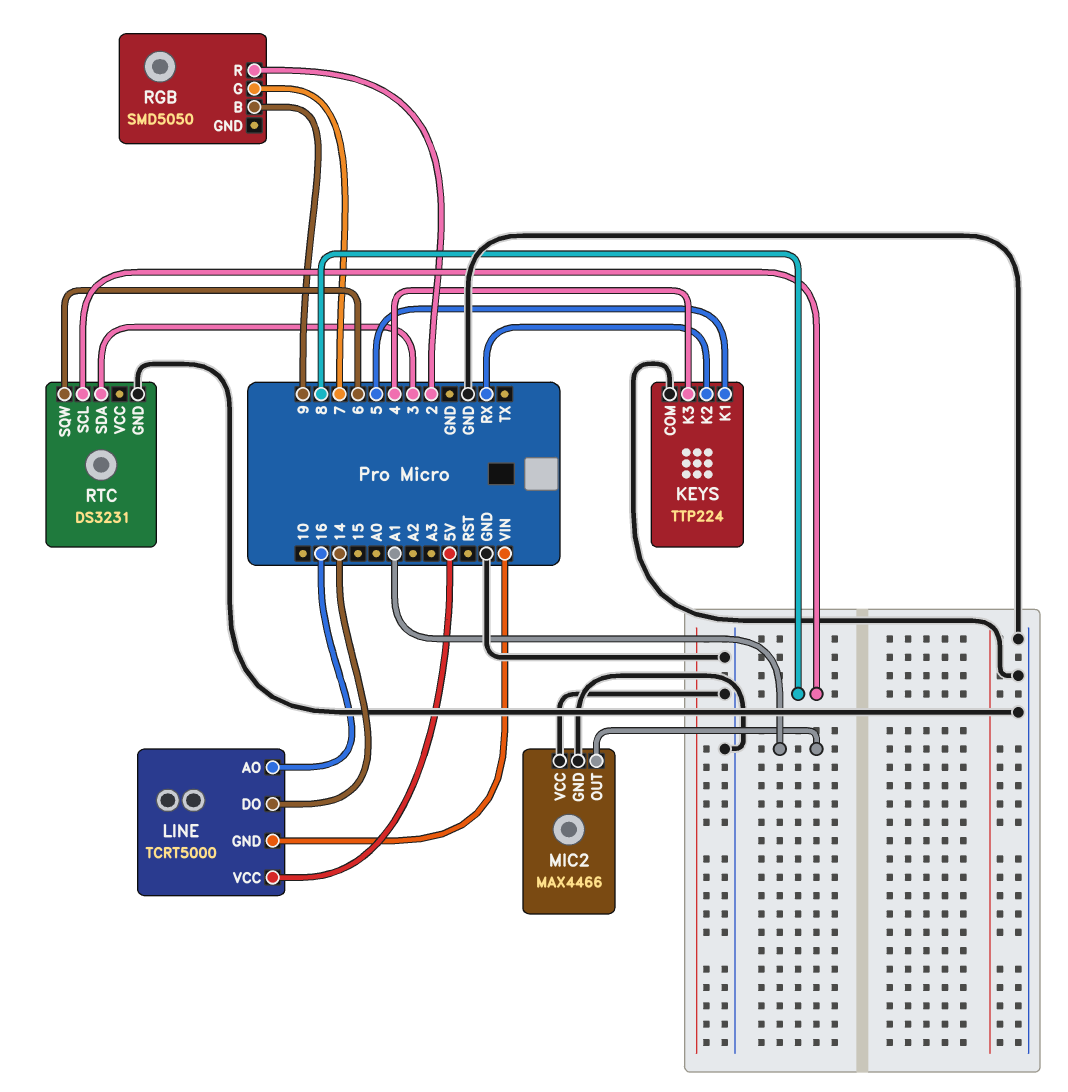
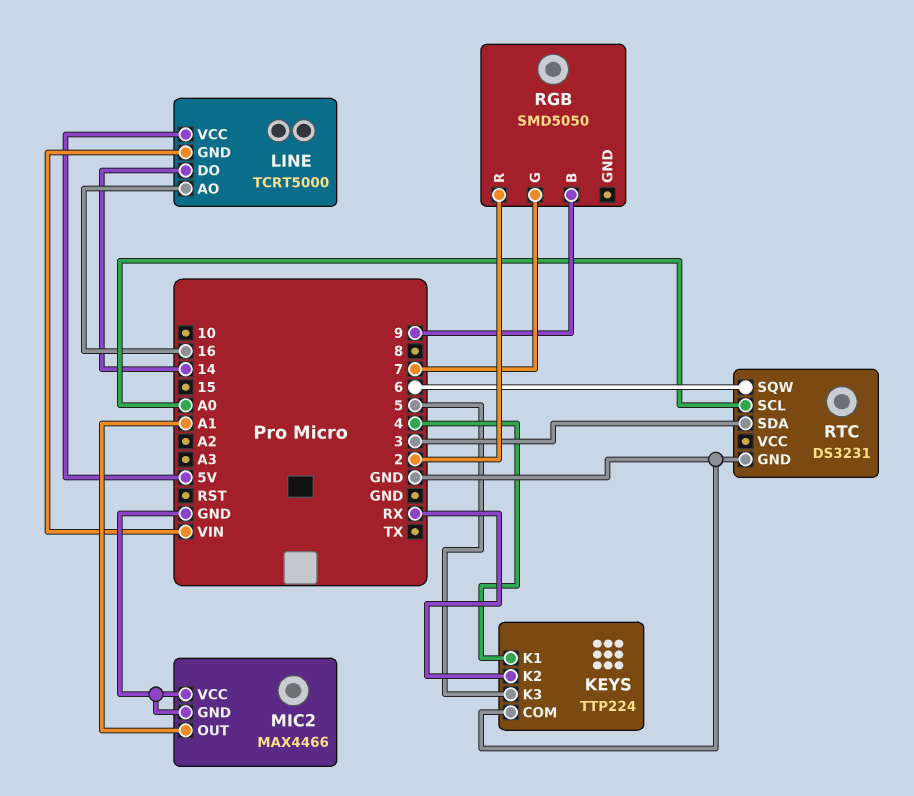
KEYS pin K1: 5 -> 4
KEYS pin K3: 4 -> 5
RTC pin SCL: 8 -> A0

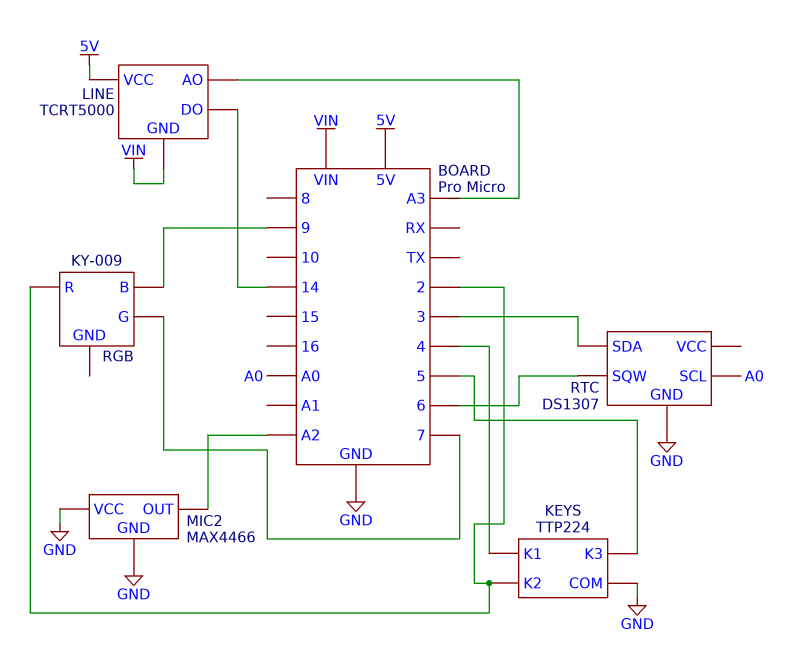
KEYS pin K2: RX -> 2
LINE pin AO: 16 -> A3
MIC2 pin OUT: A1 -> A2
RGB: SMD5050 -> KY-009
RTC: DS3231 -> DS1307

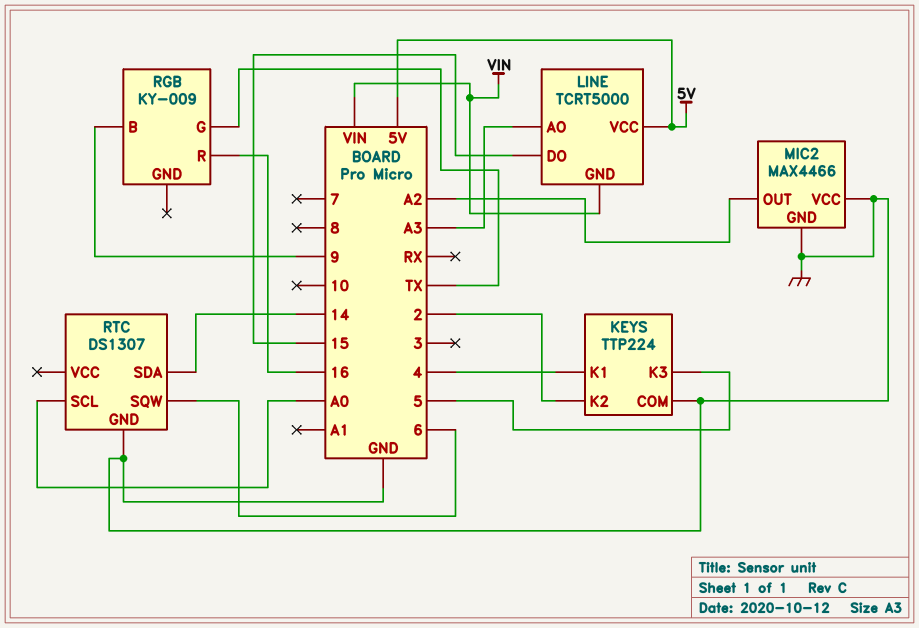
LINE pin DO: 14 -> 15
RGB pin G: 7 -> TX
RGB pin R: 2 -> 16
RTC pin SDA: 3 -> 14

